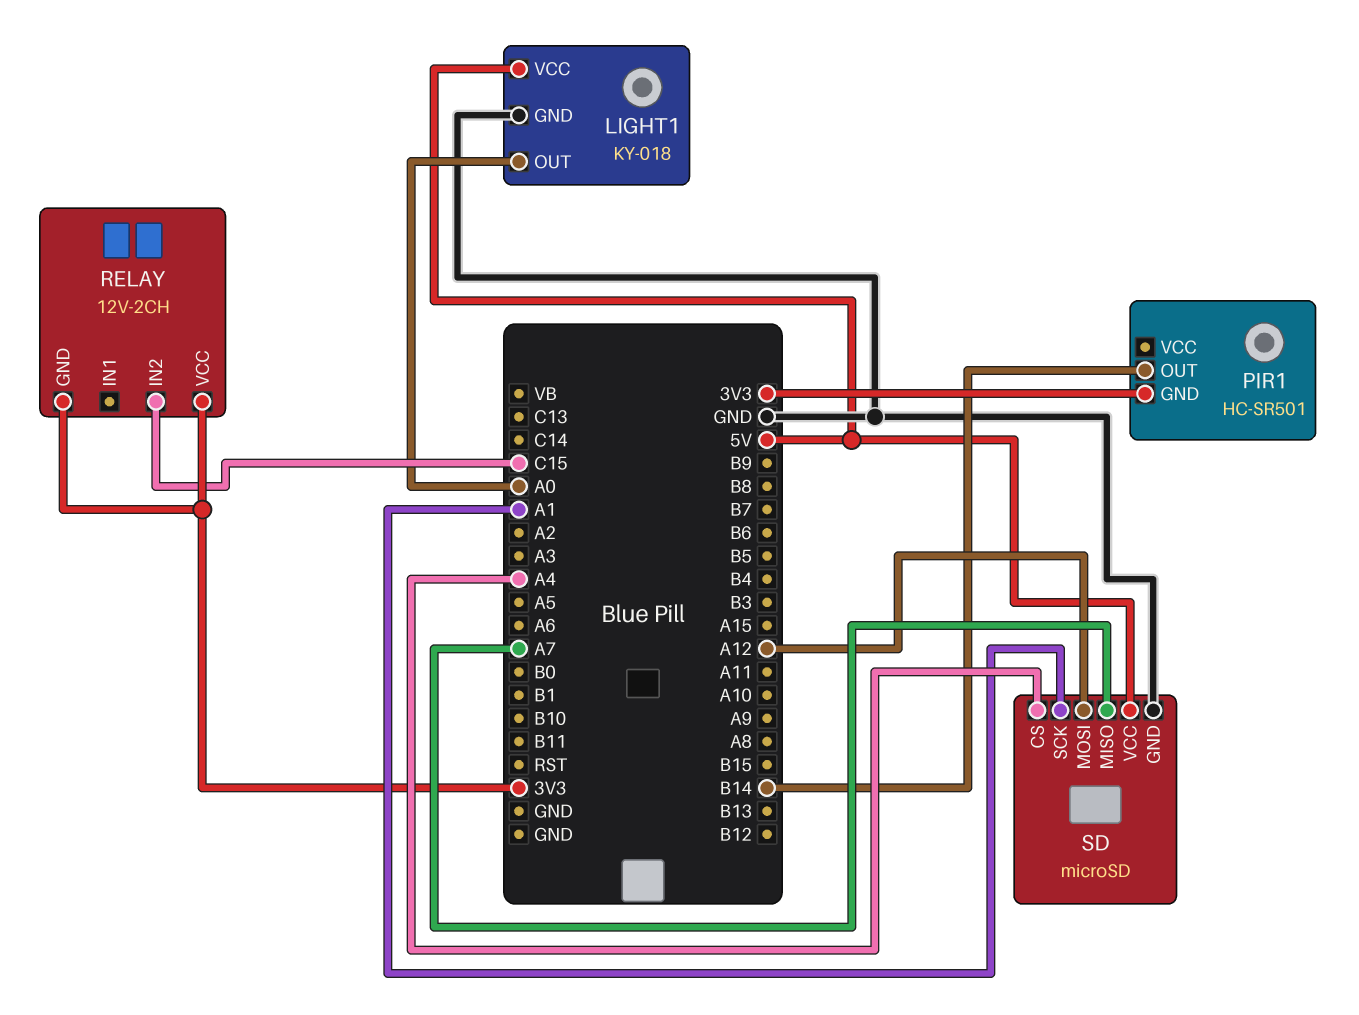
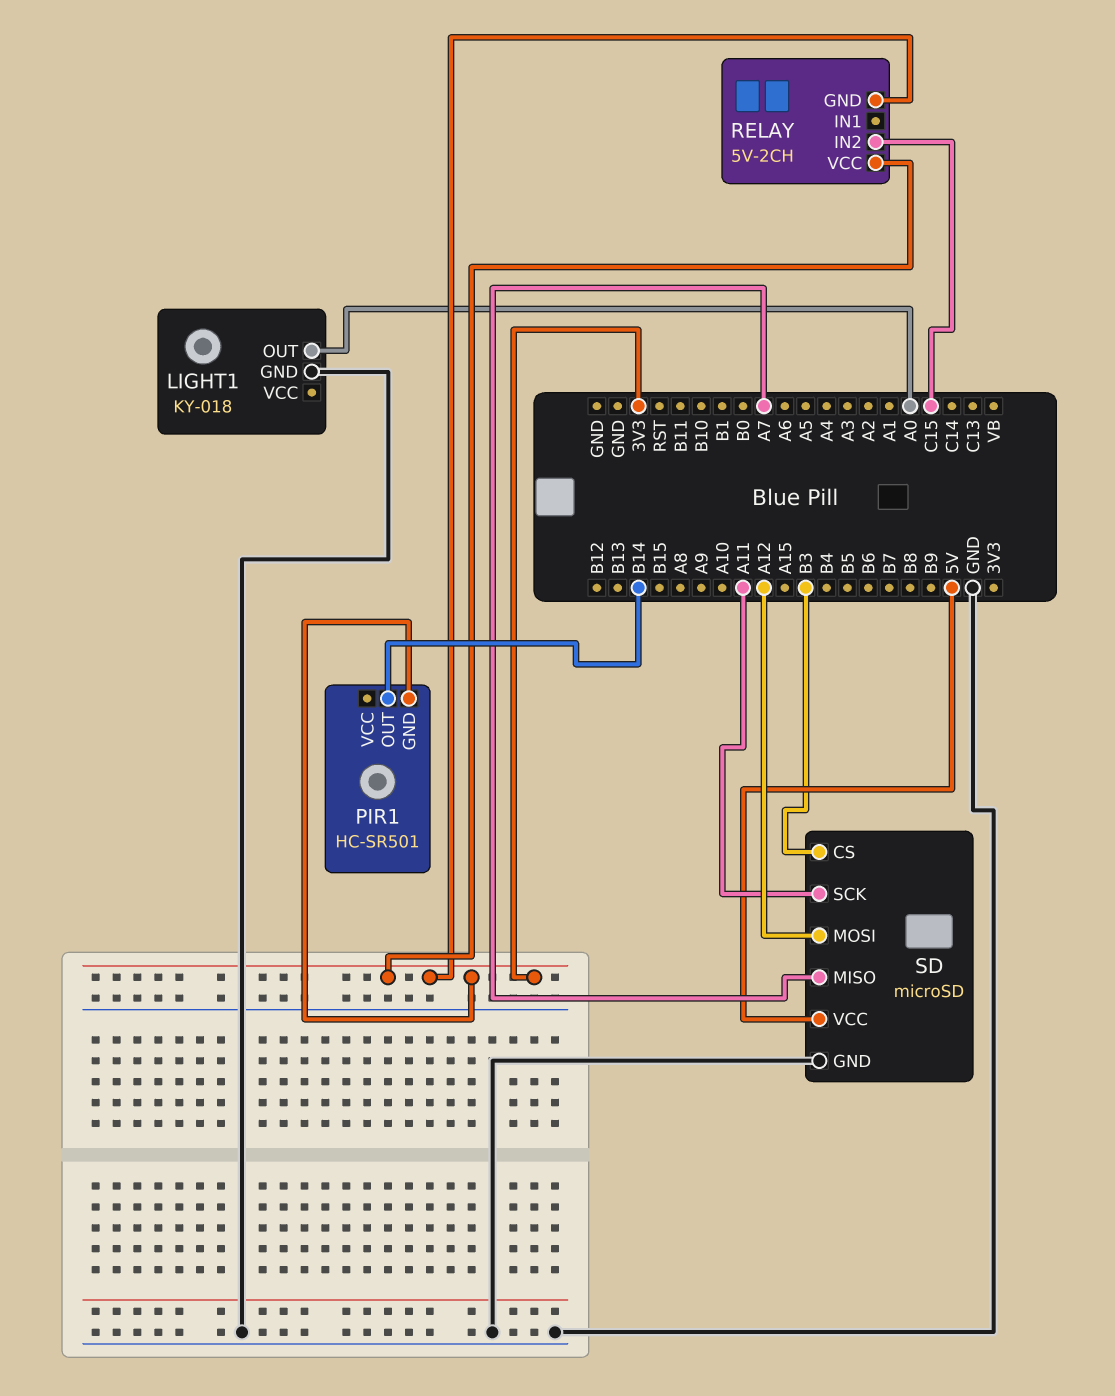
LIGHT1 pin VCC: 5V -> none
RELAY: 12V-2CH -> 5V-2CH
SD pin CS: A4 -> B3
SD pin SCK: A1 -> A11

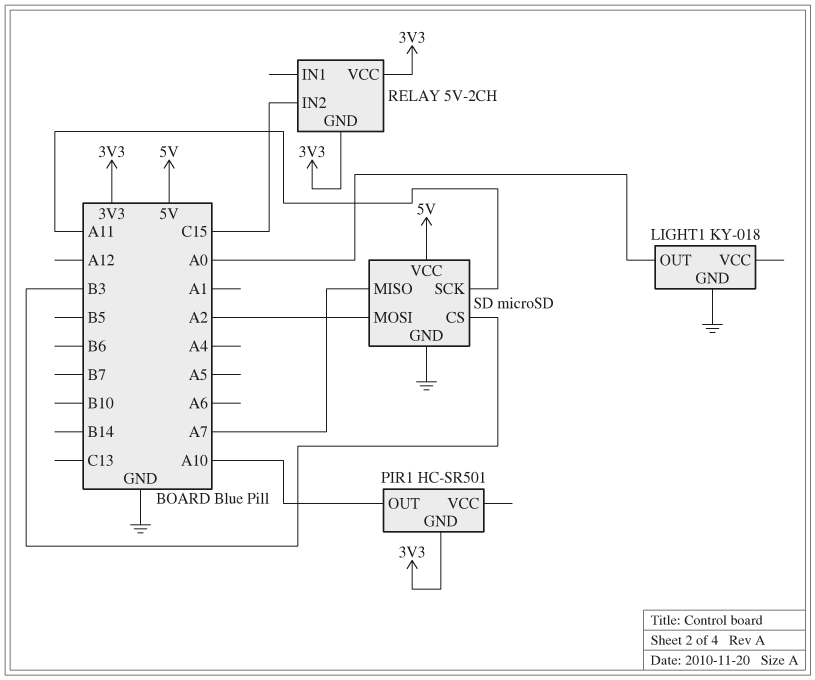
PIR1 pin OUT: B14 -> A10
SD pin MOSI: A12 -> A2

